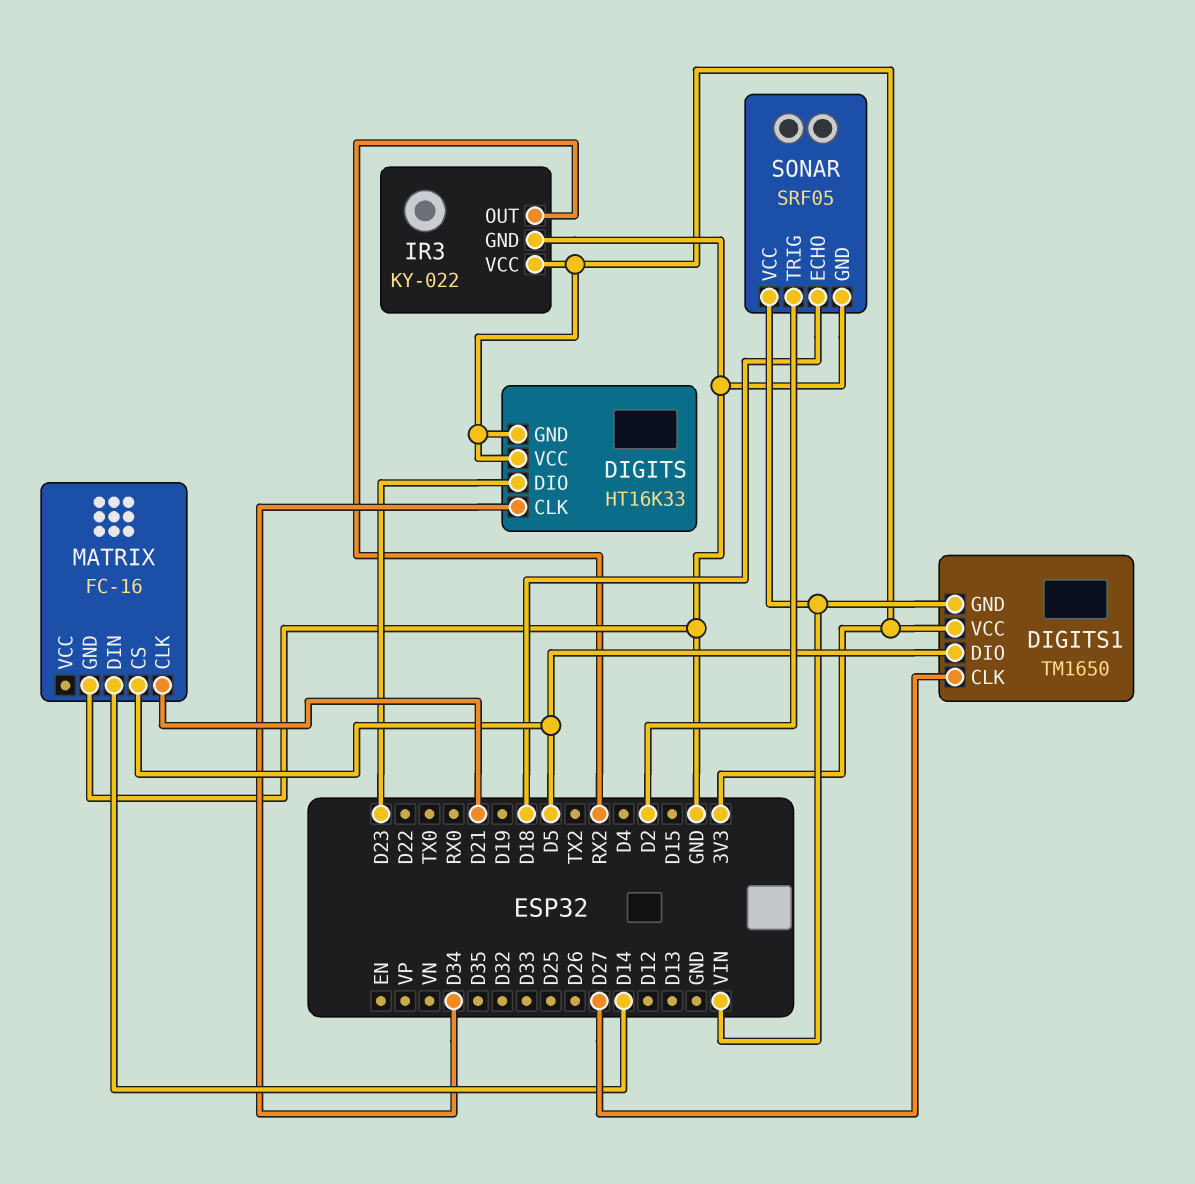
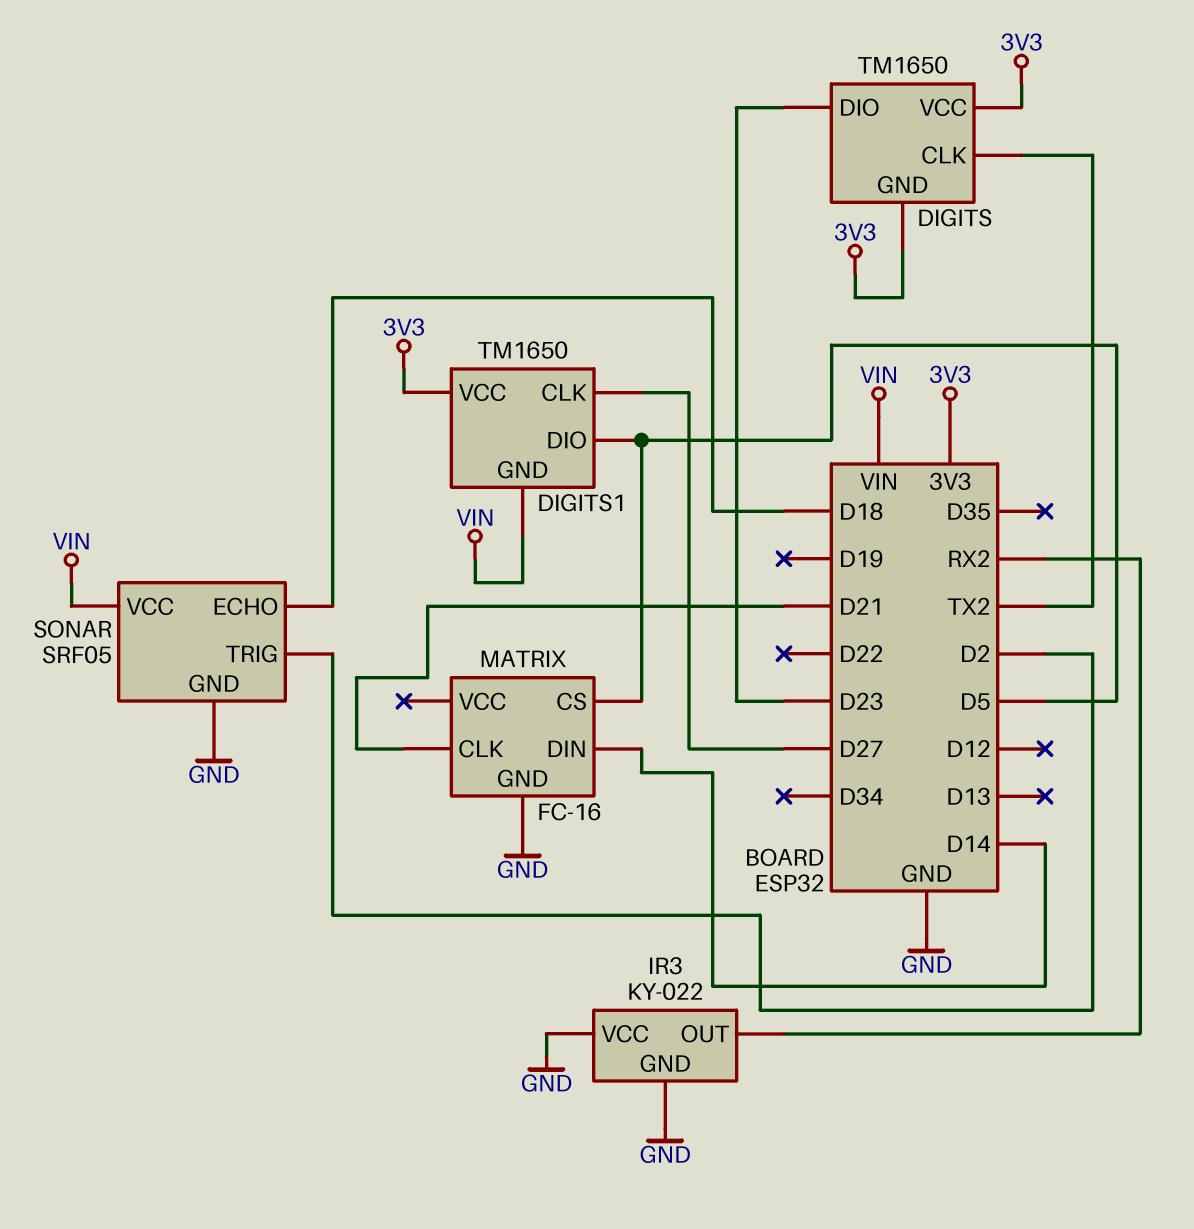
DIGITS: HT16K33 -> TM1650
DIGITS pin CLK: D34 -> TX2
IR3 pin VCC: 3V3 -> GND

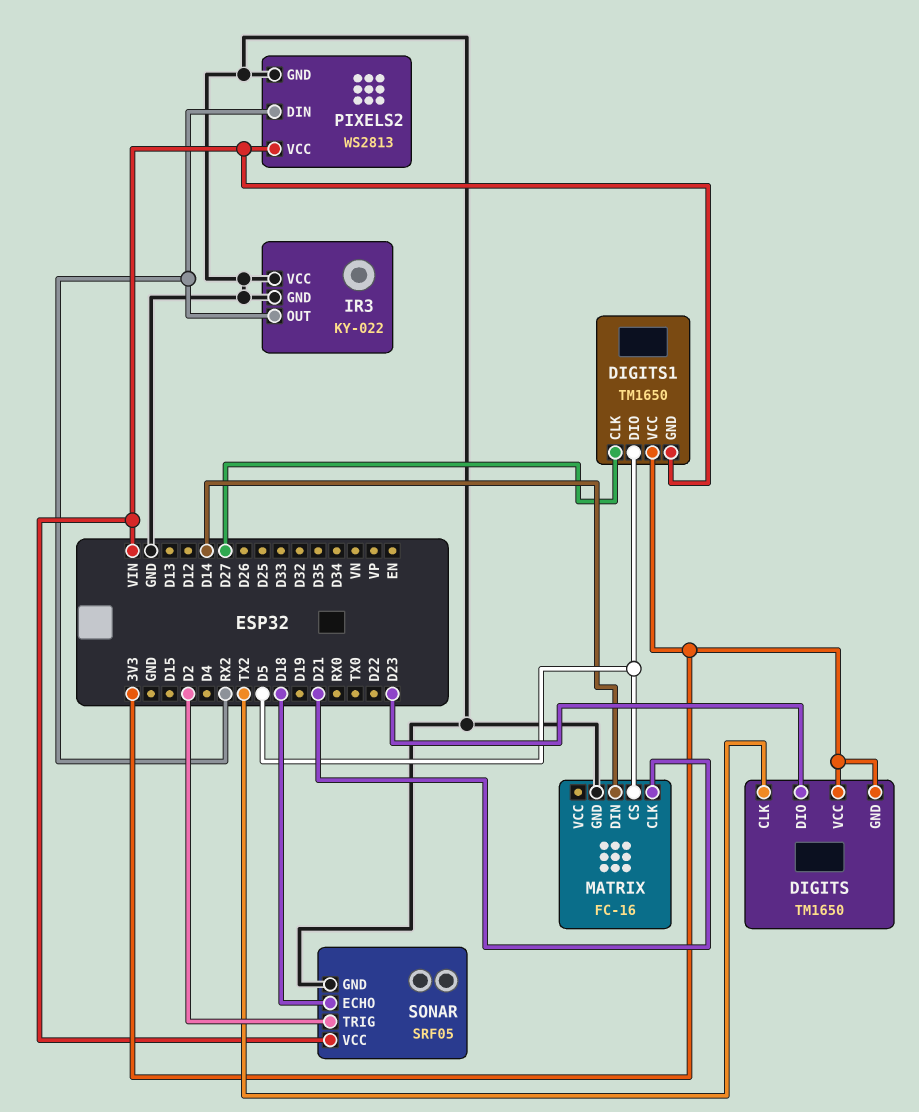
PIXELS2: none -> WS2813
PIXELS2 pin DIN: none -> RX2
PIXELS2 pin GND: none -> GND
PIXELS2 pin VCC: none -> VIN

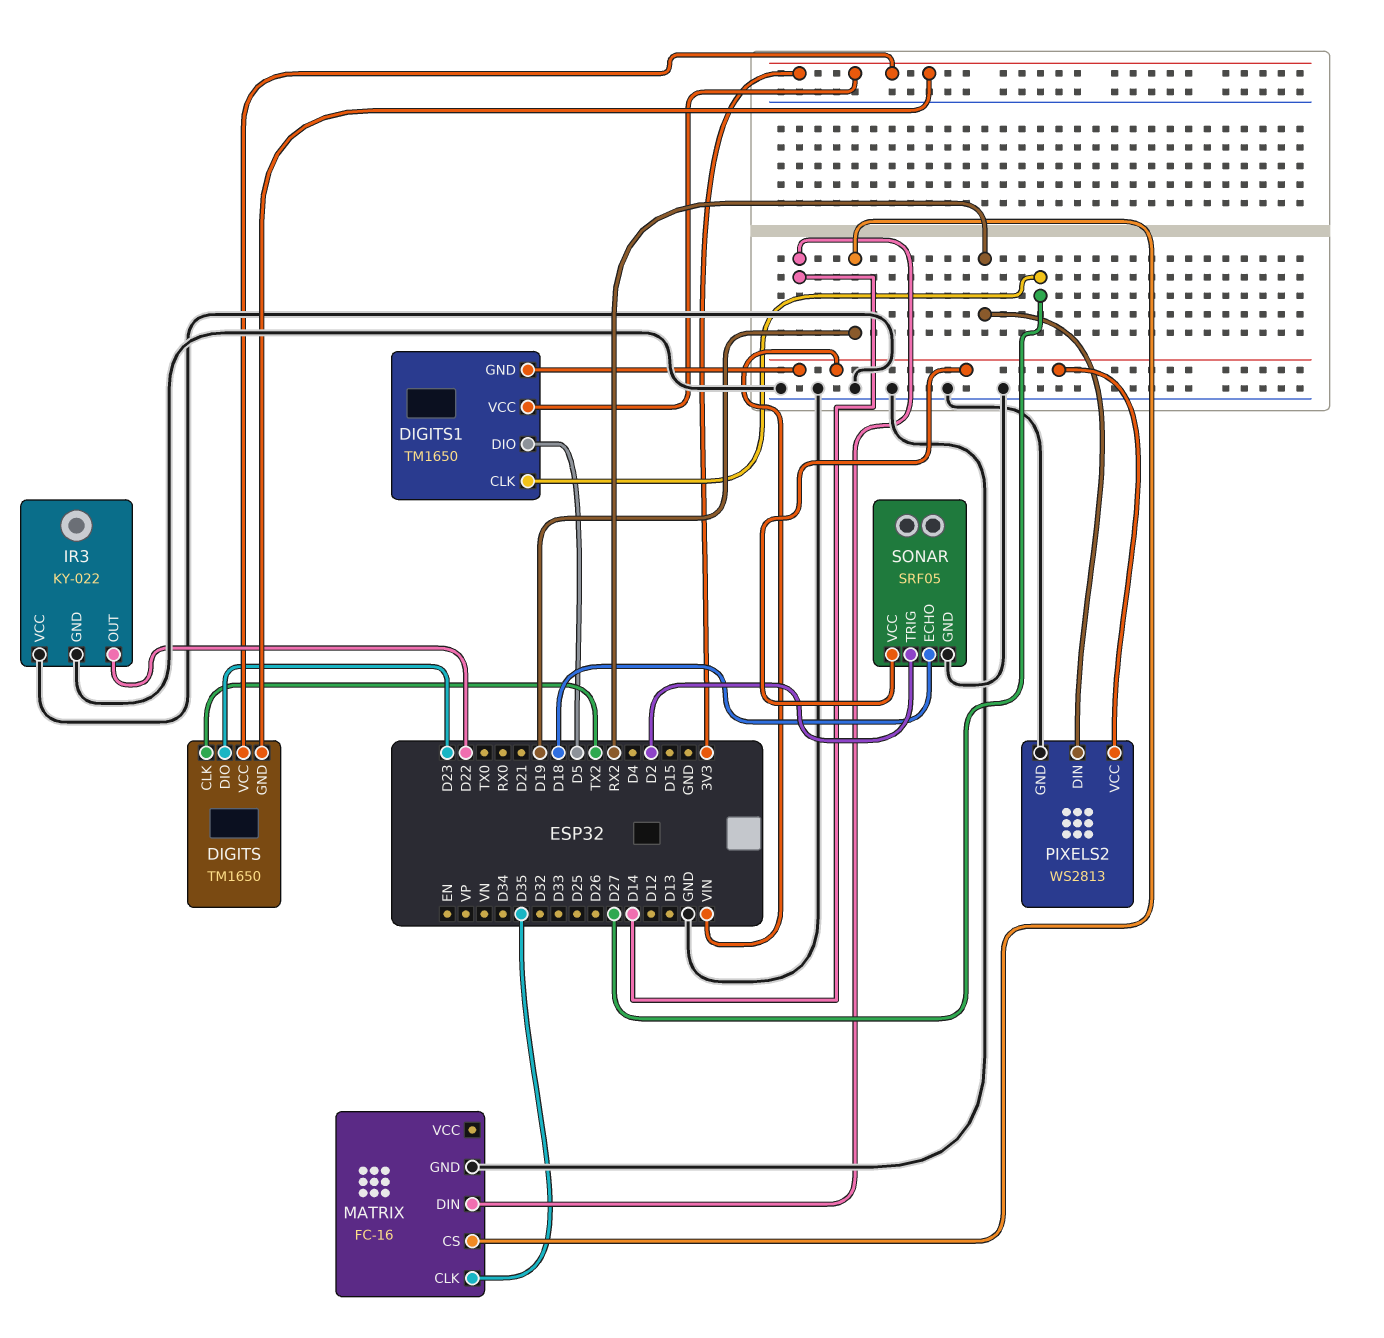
IR3 pin OUT: RX2 -> D22
MATRIX pin CLK: D21 -> D35
MATRIX pin CS: D5 -> D19

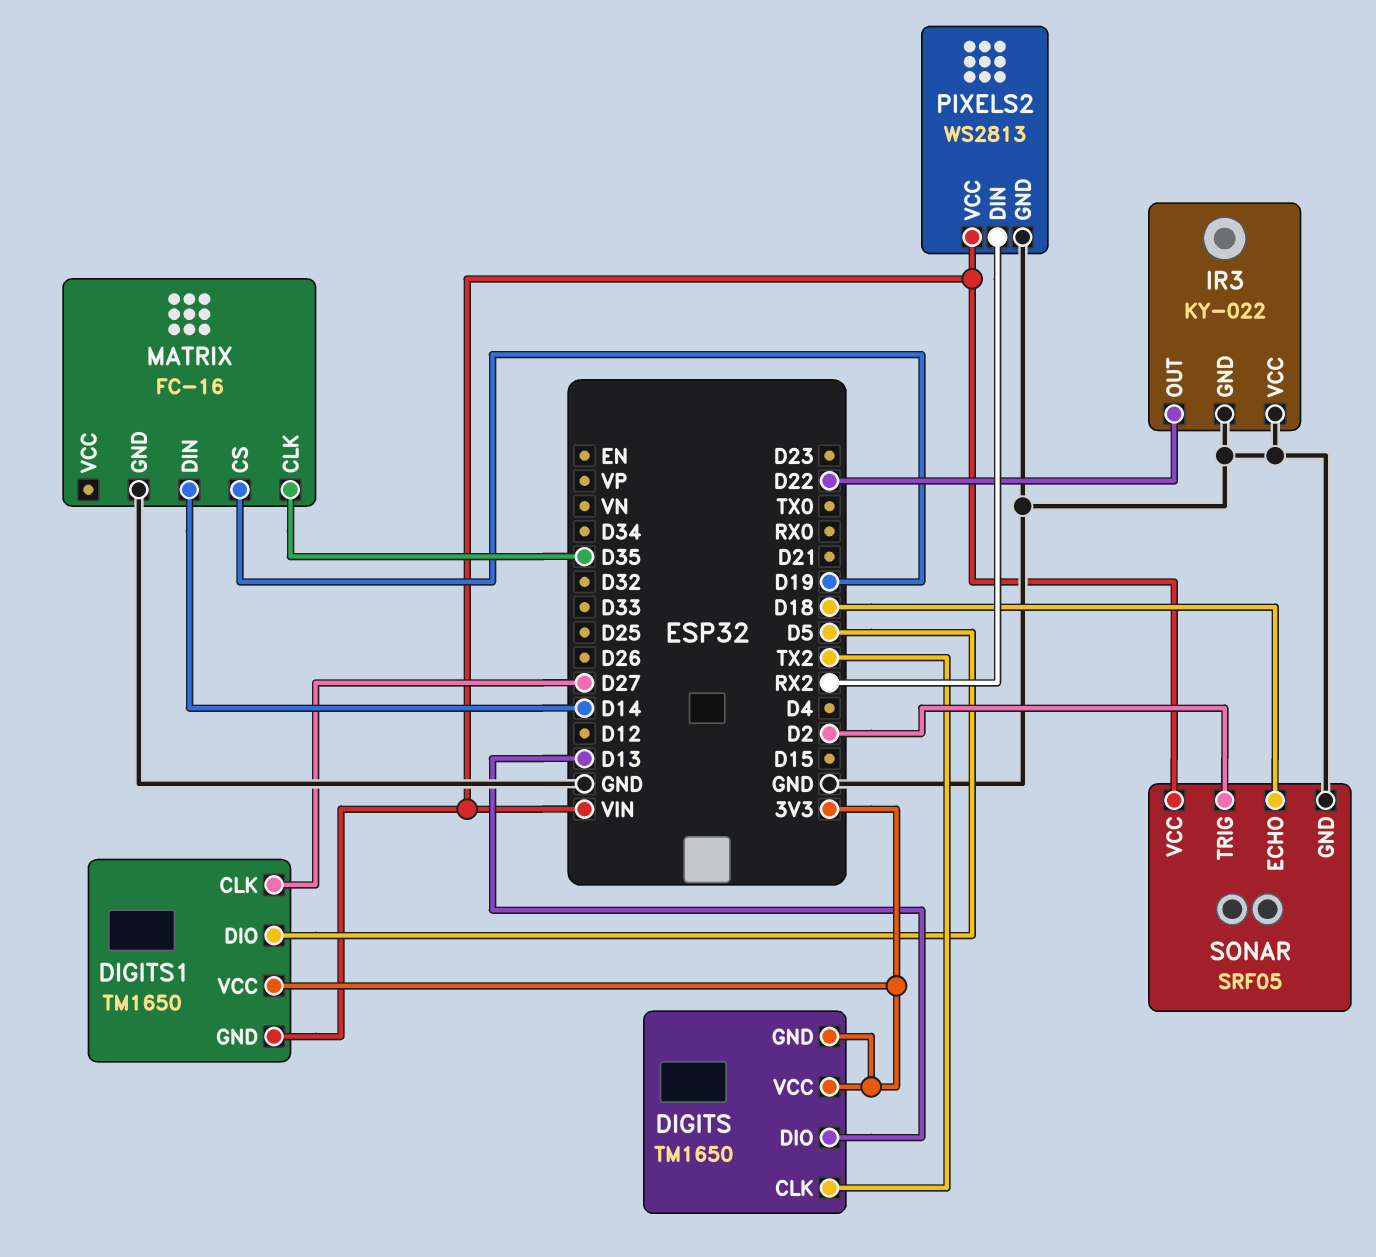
DIGITS pin DIO: D23 -> D13

